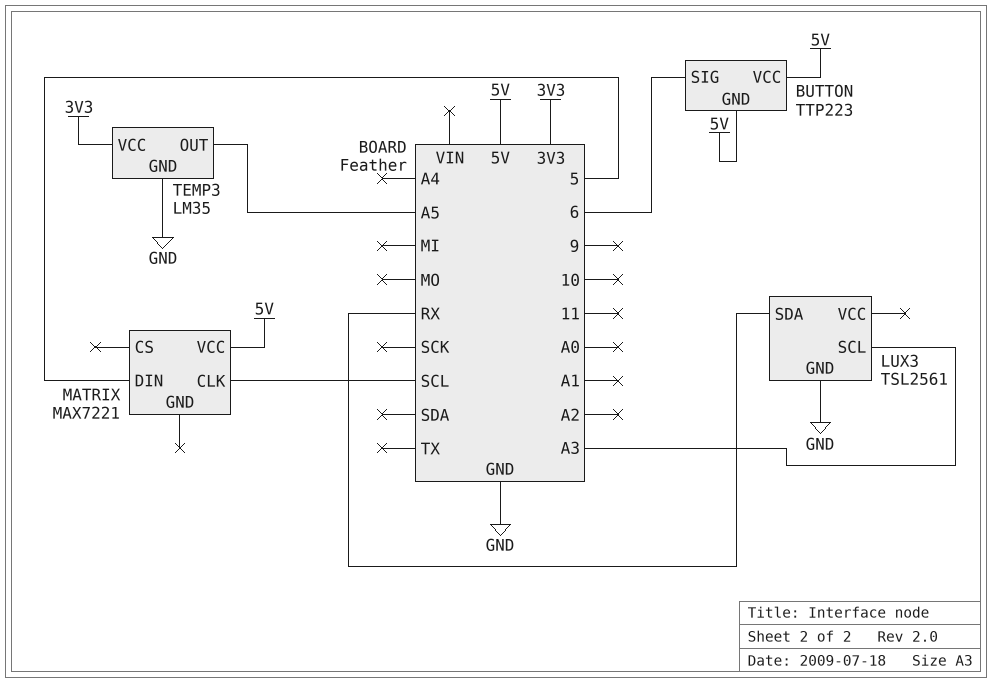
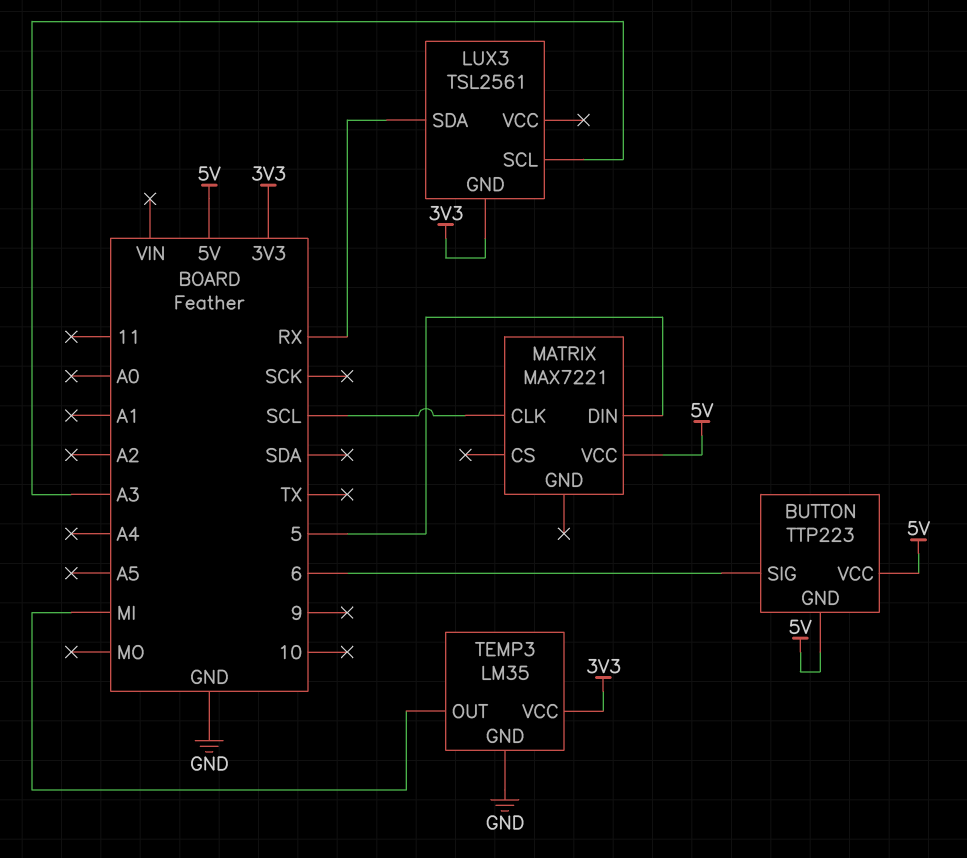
LUX3 pin GND: GND -> 3V3
TEMP3 pin OUT: A5 -> MI

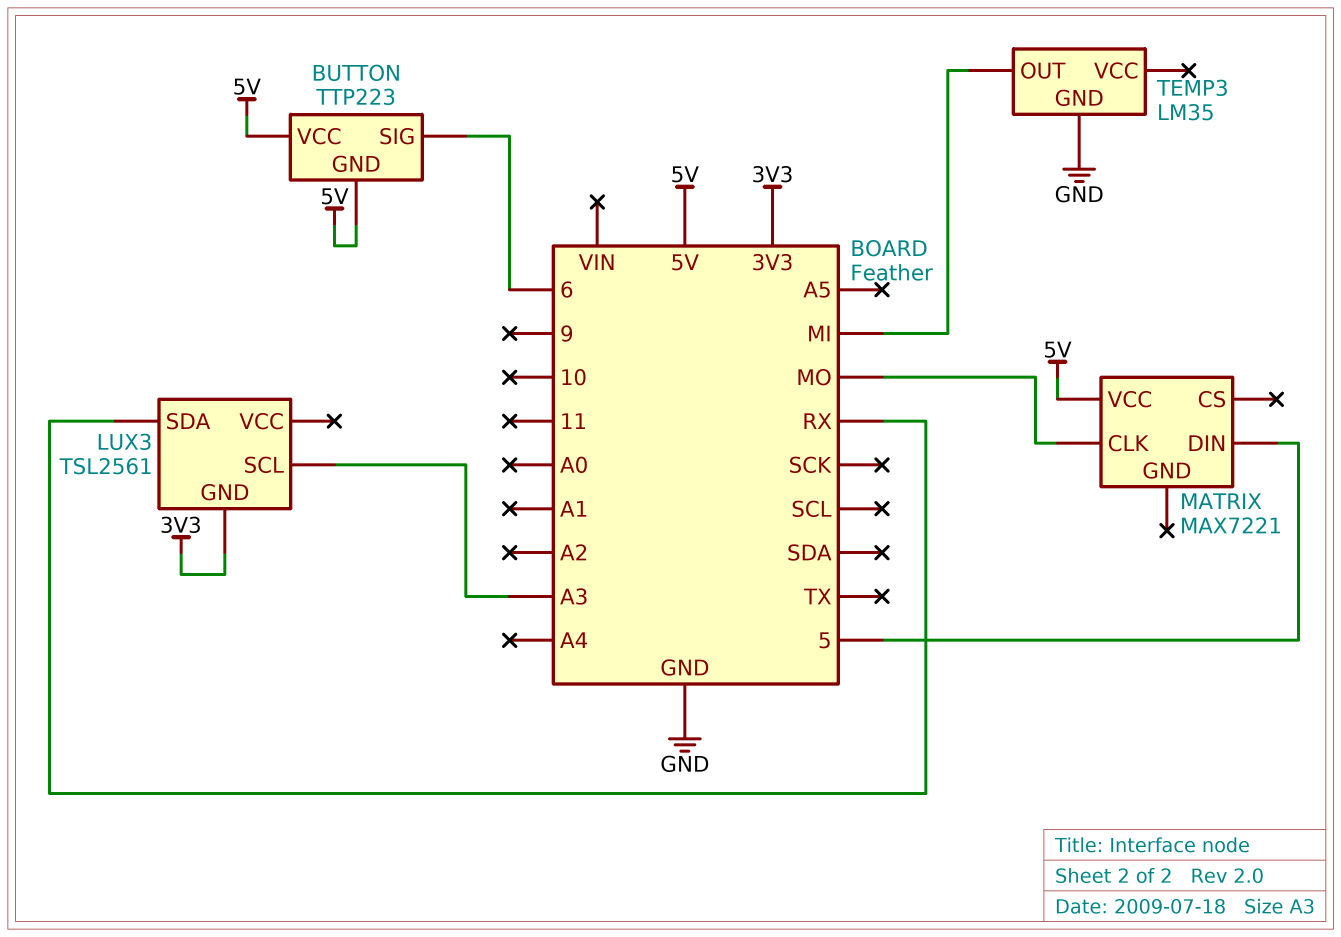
MATRIX pin CLK: SCL -> MO
TEMP3 pin VCC: 3V3 -> none

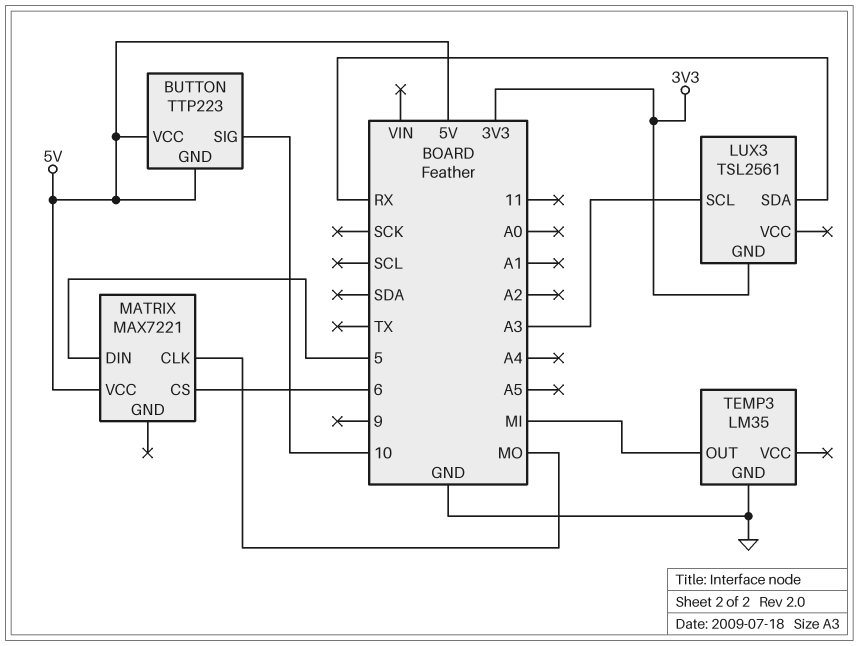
BUTTON pin SIG: 6 -> 10
MATRIX pin CS: none -> 6

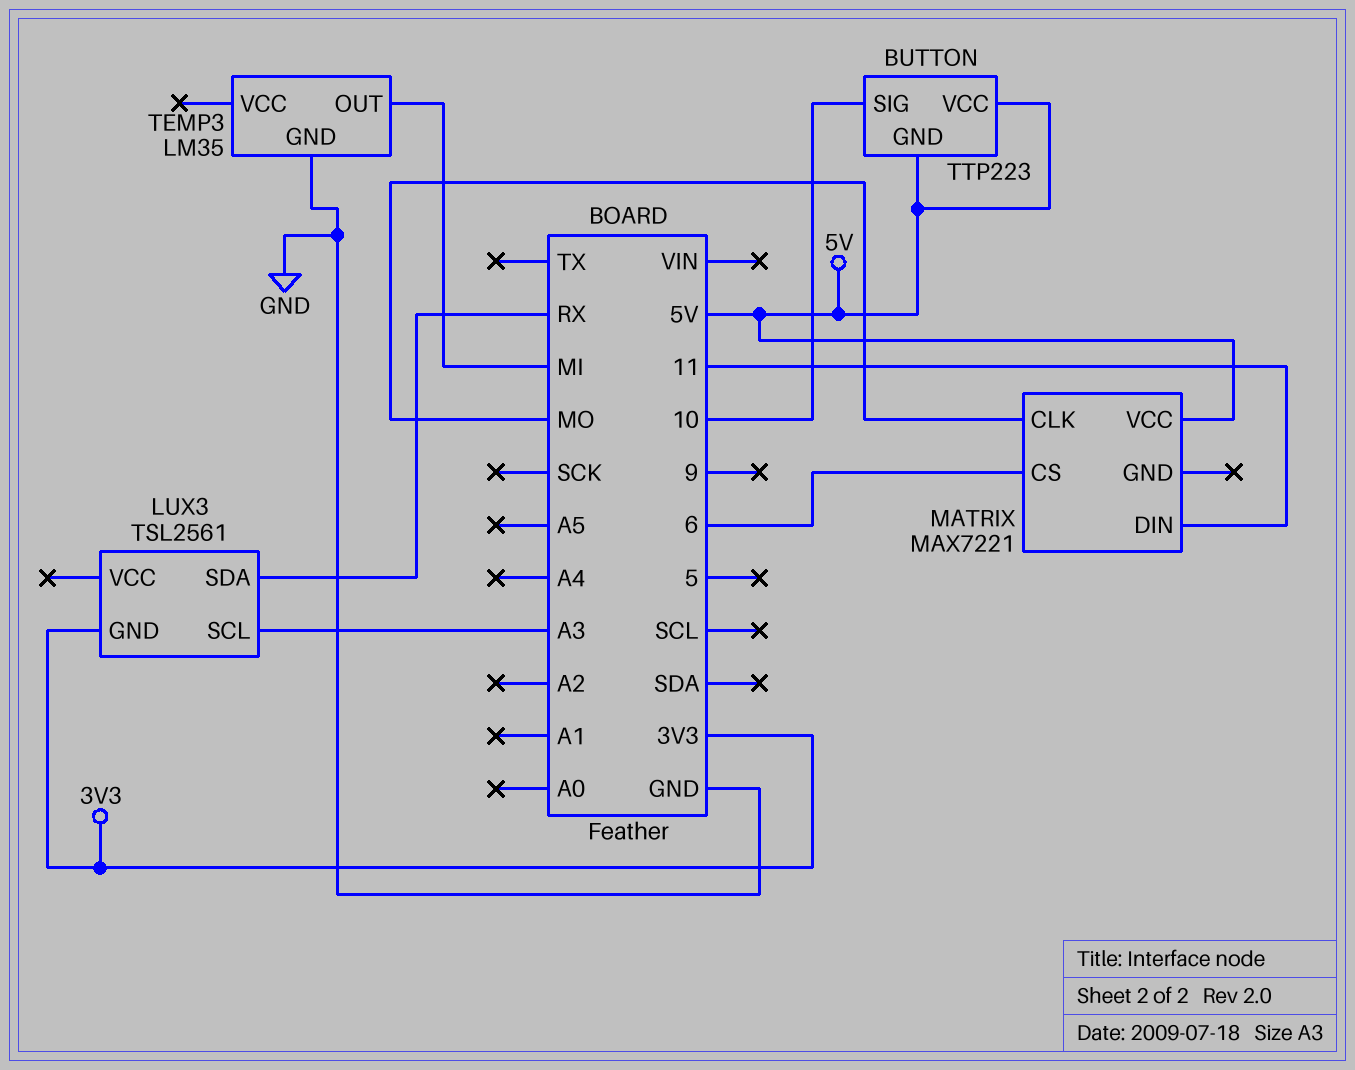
MATRIX pin DIN: 5 -> 11

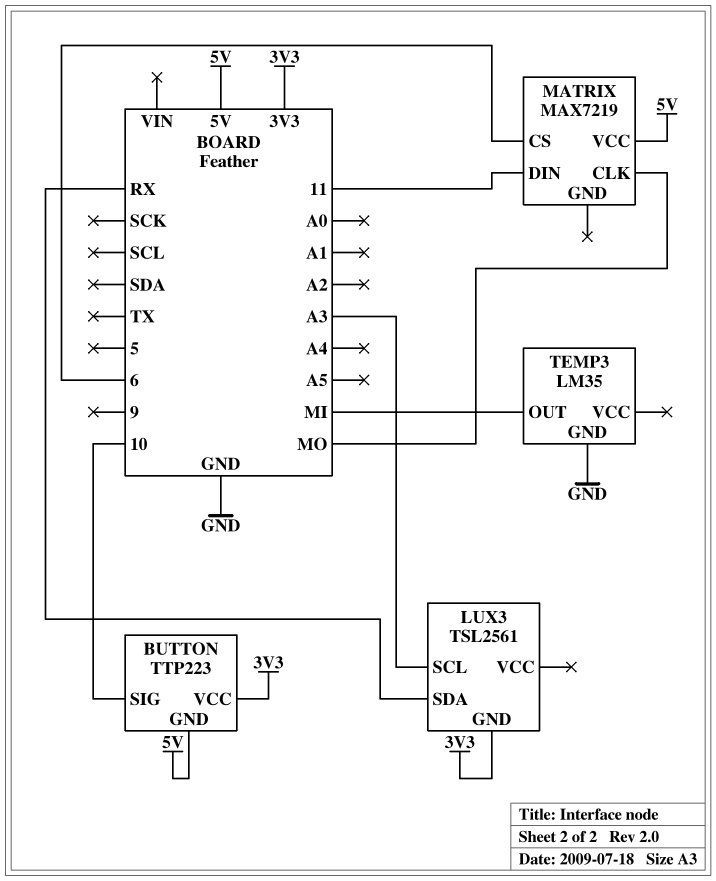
BUTTON pin VCC: 5V -> 3V3
MATRIX: MAX7221 -> MAX7219

